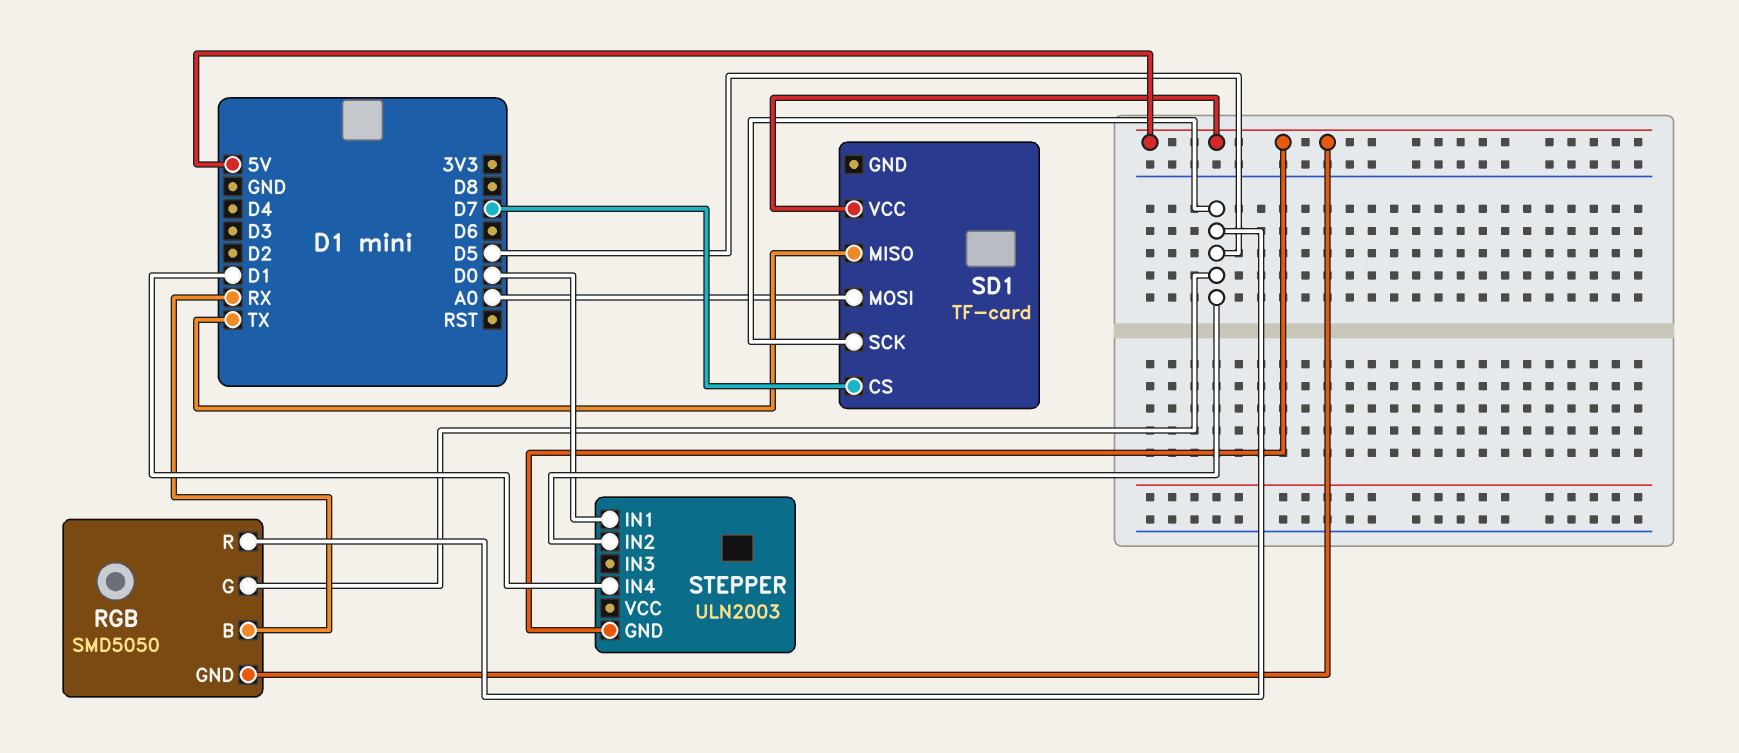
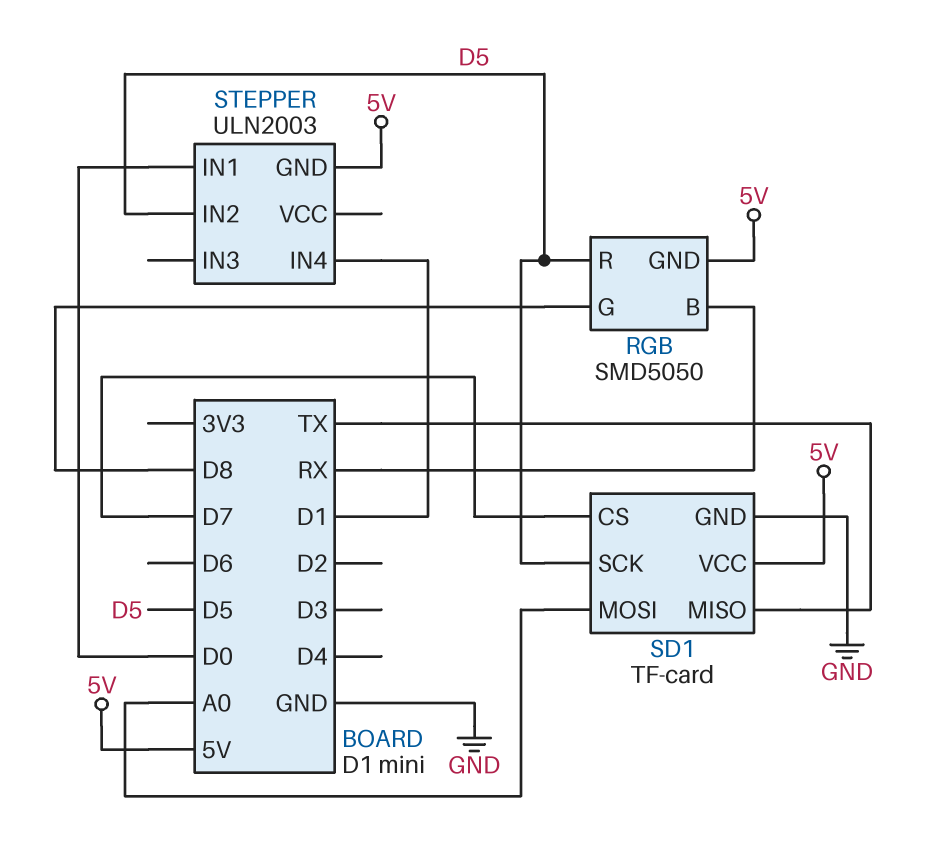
RGB pin G: D5 -> D8
SD1 pin GND: none -> GND

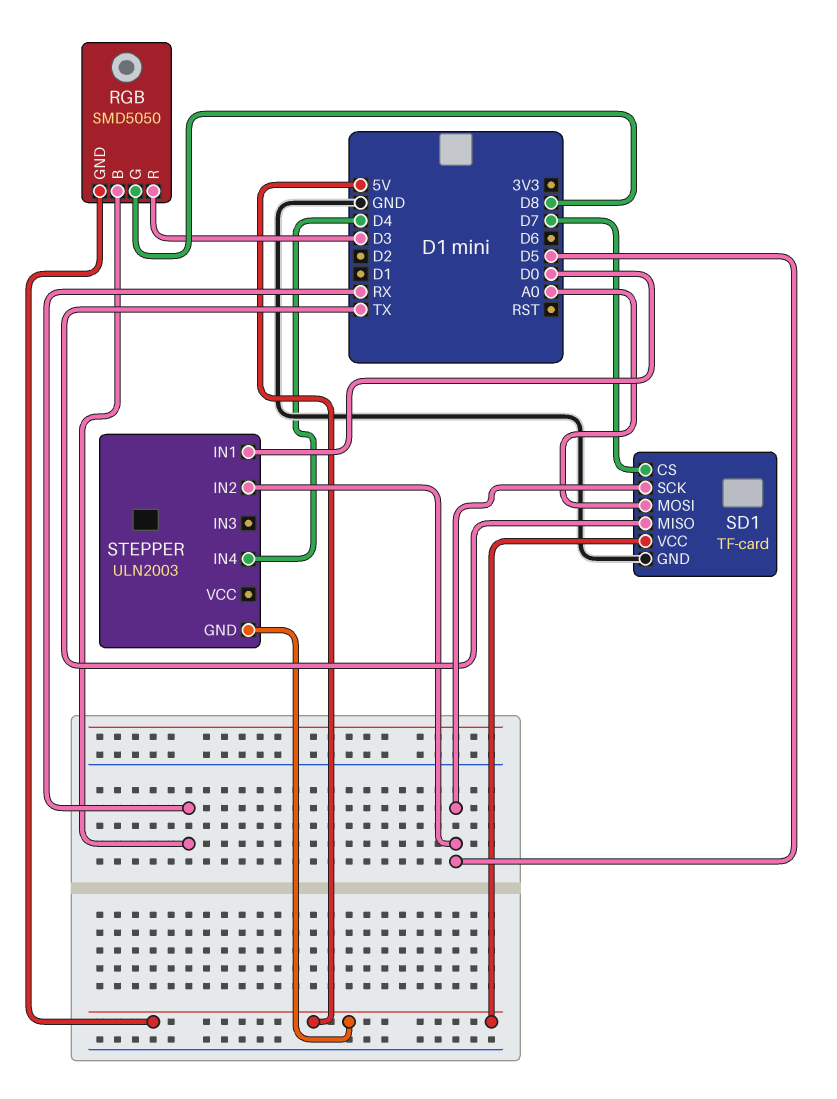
RGB pin R: D5 -> D3
STEPPER pin IN4: D1 -> D4

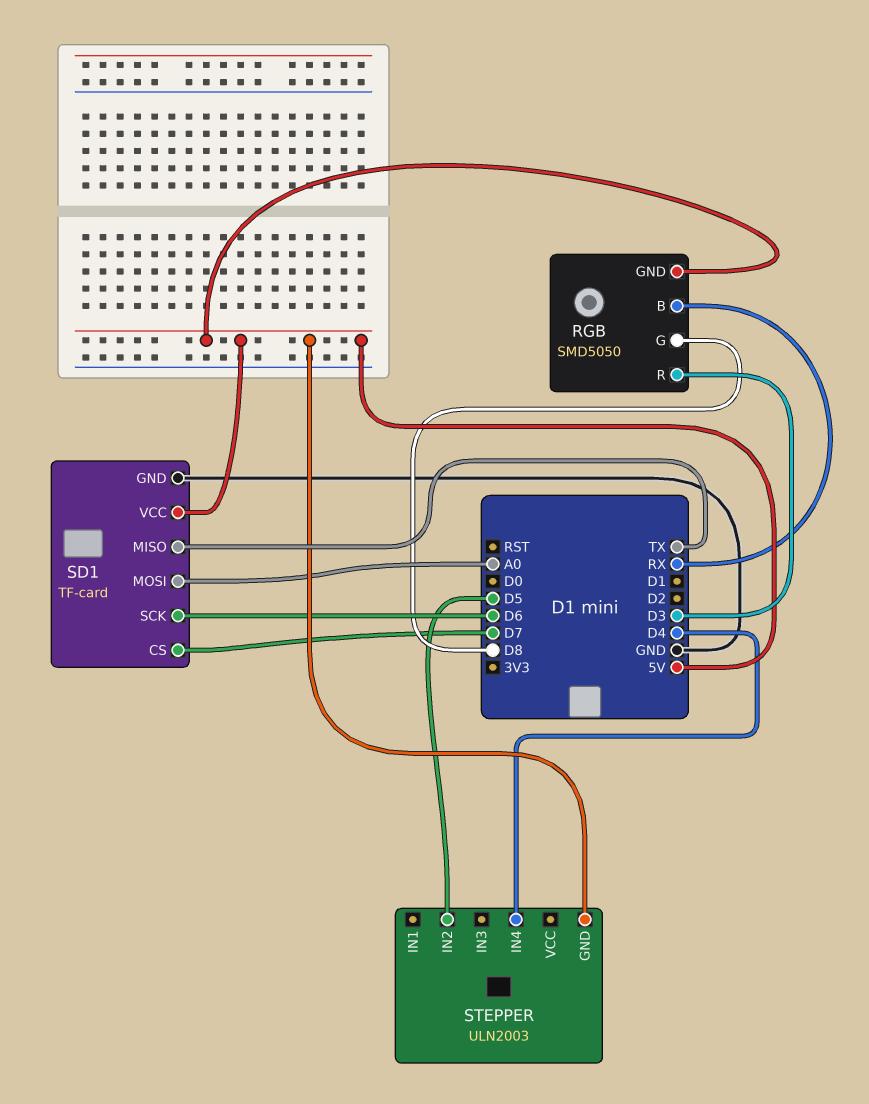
SD1 pin SCK: D5 -> D6
STEPPER pin IN1: D0 -> none

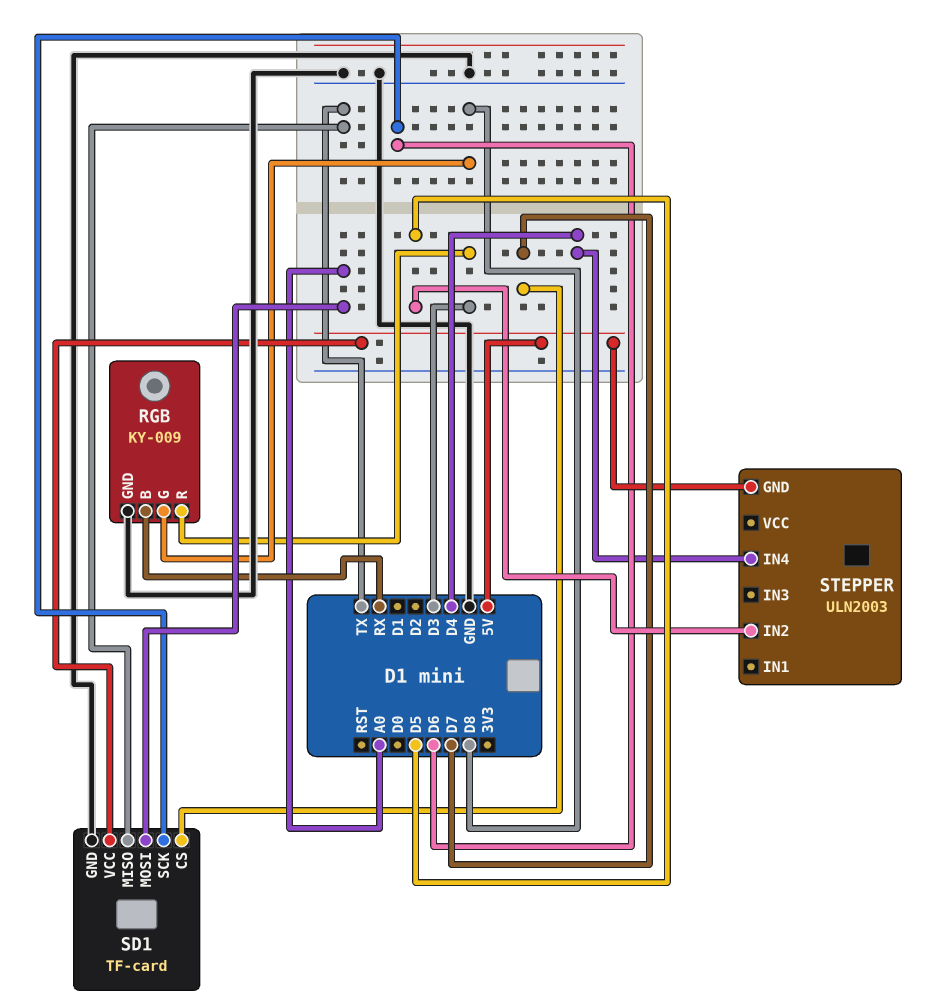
RGB: SMD5050 -> KY-009
RGB pin GND: 5V -> GND

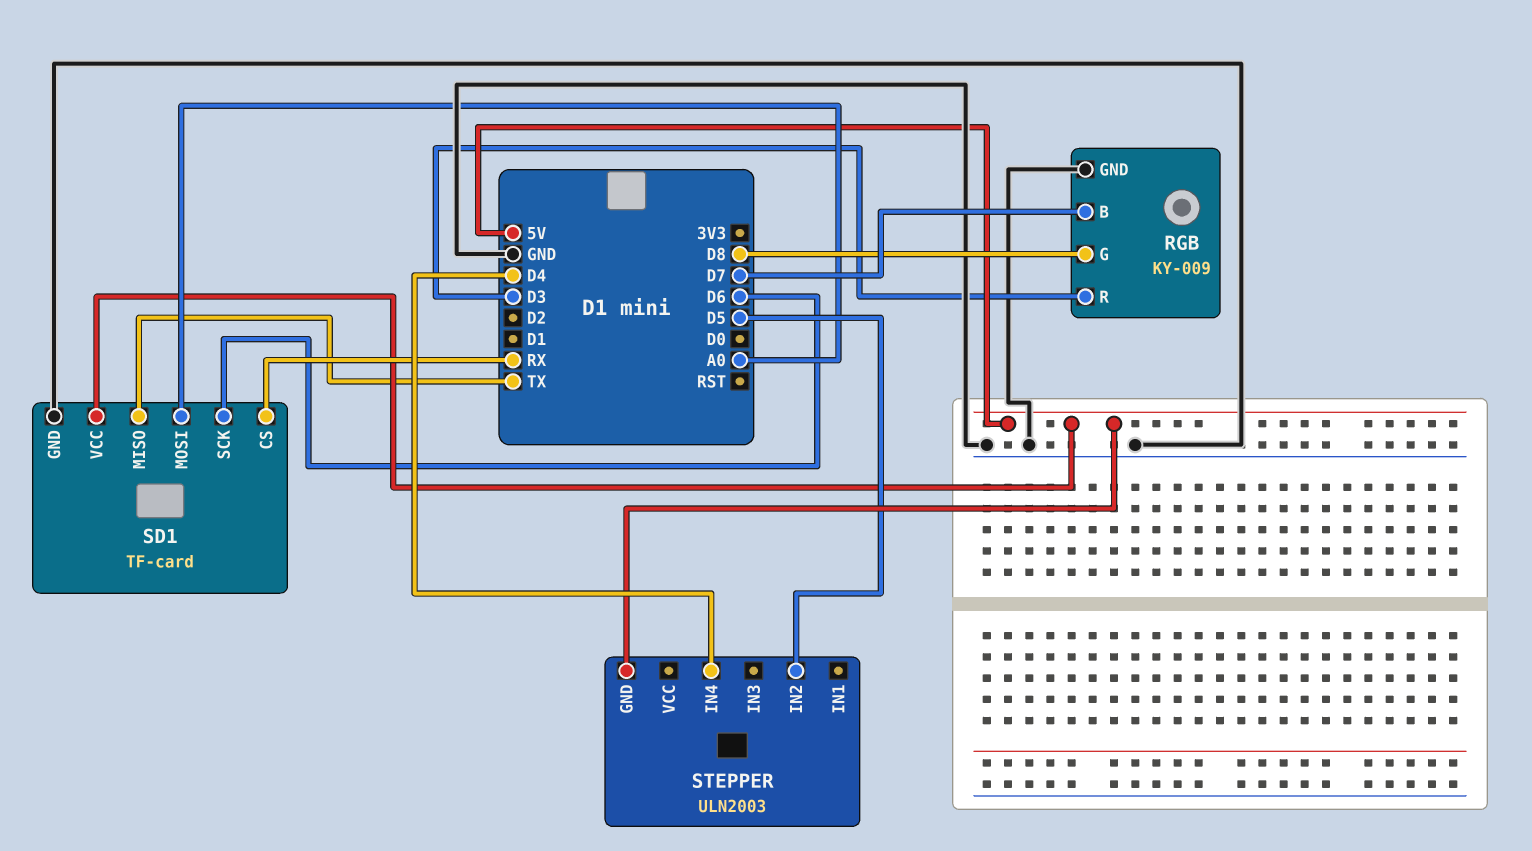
RGB pin B: RX -> D7
SD1 pin CS: D7 -> RX

